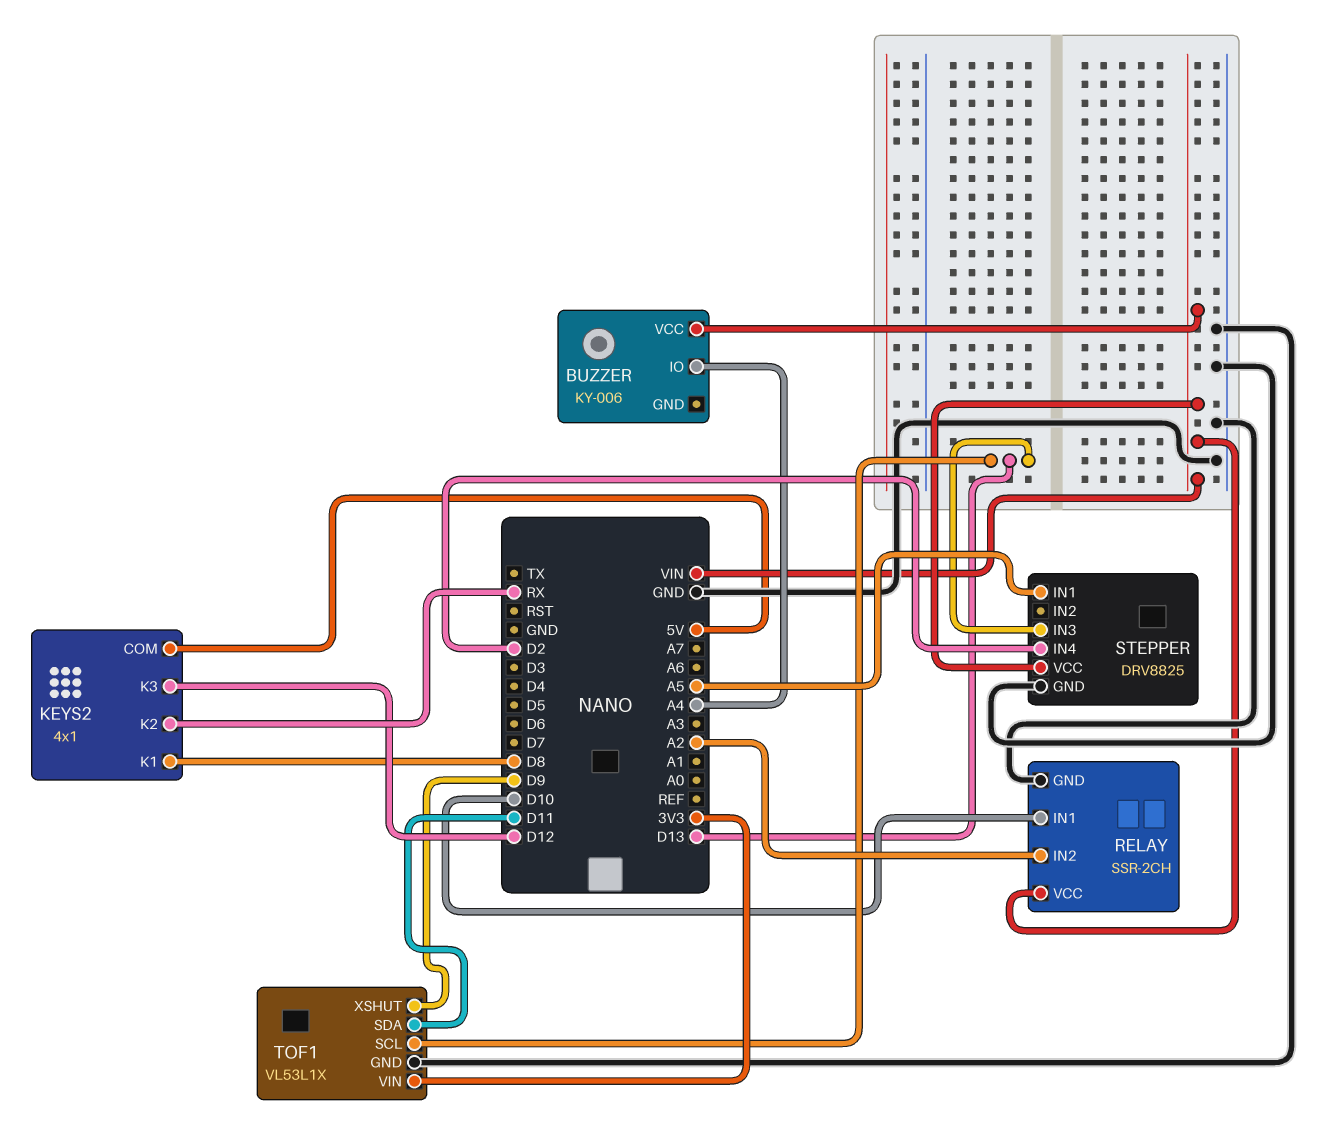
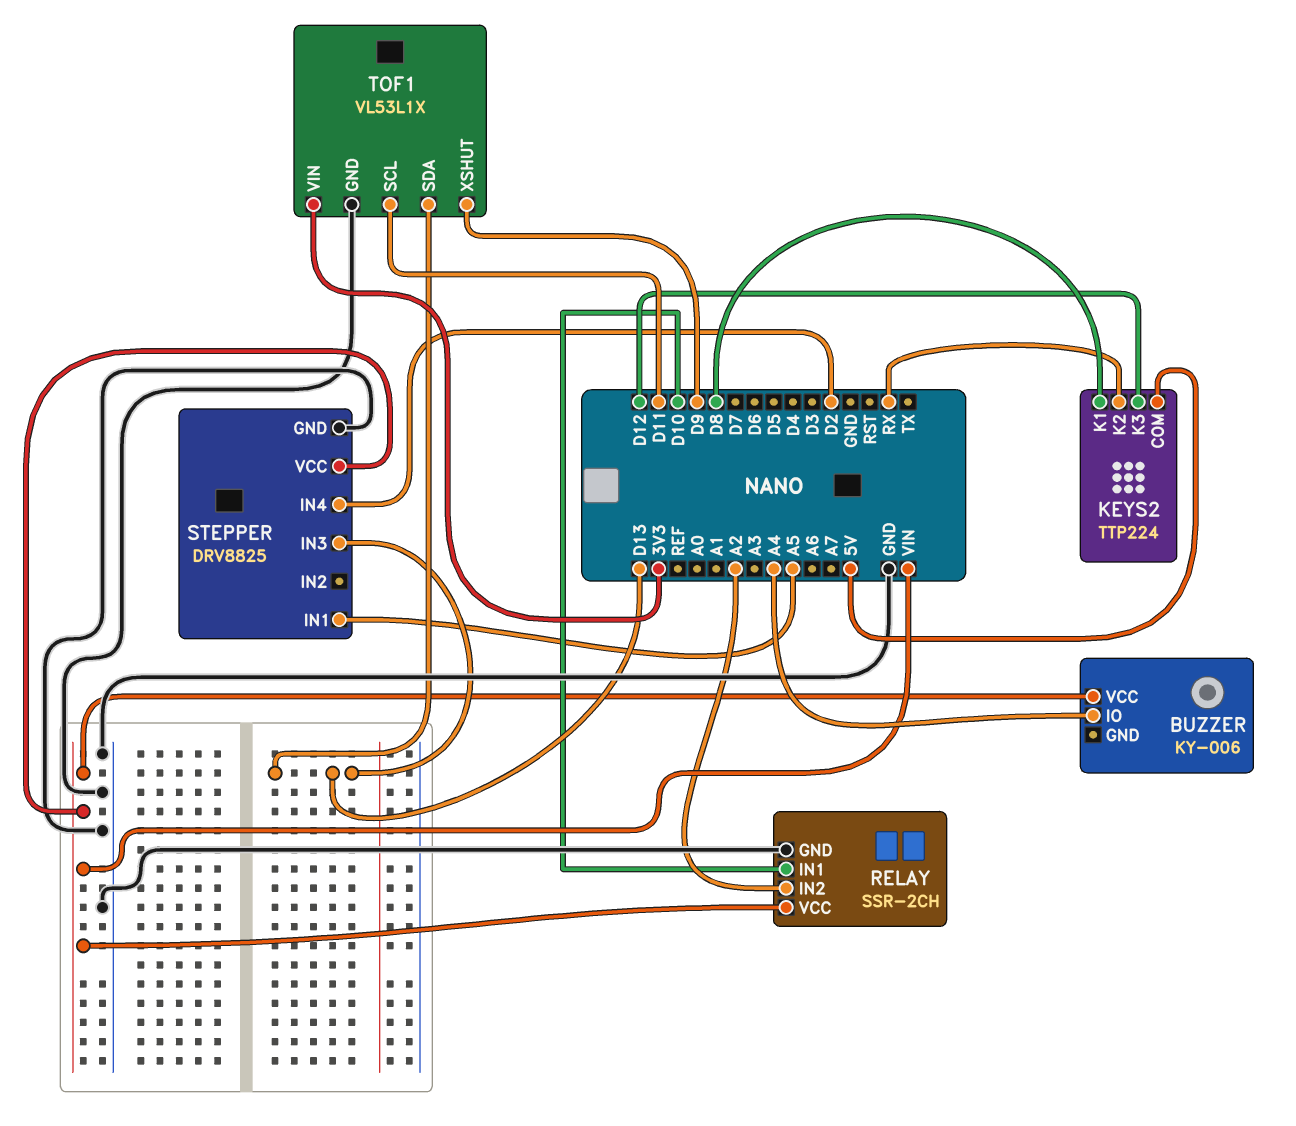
KEYS2: 4x1 -> TTP224
TOF1 pin SCL: D13 -> D11
TOF1 pin SDA: D11 -> D13

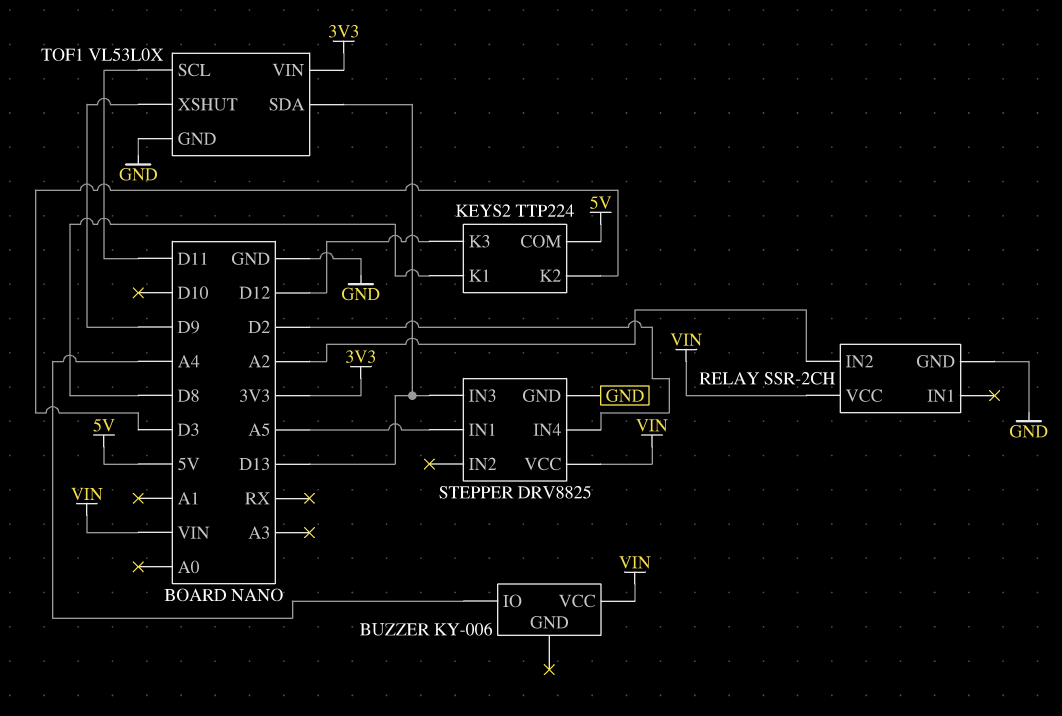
KEYS2 pin K2: RX -> D3
RELAY pin IN1: D10 -> none
TOF1: VL53L1X -> VL53L0X

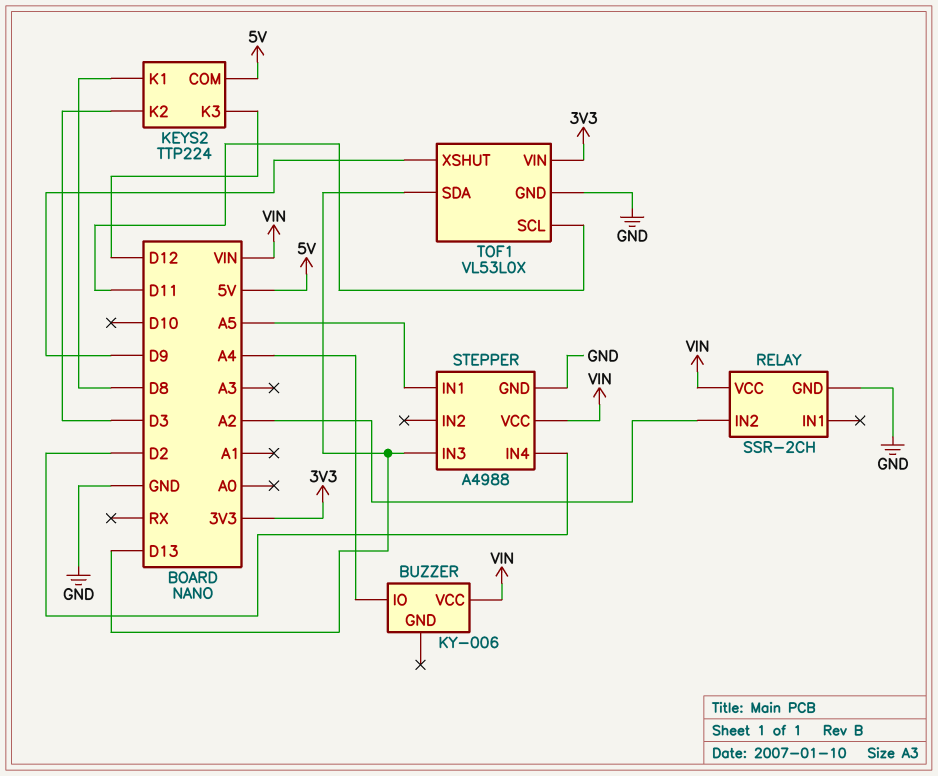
STEPPER: DRV8825 -> A4988

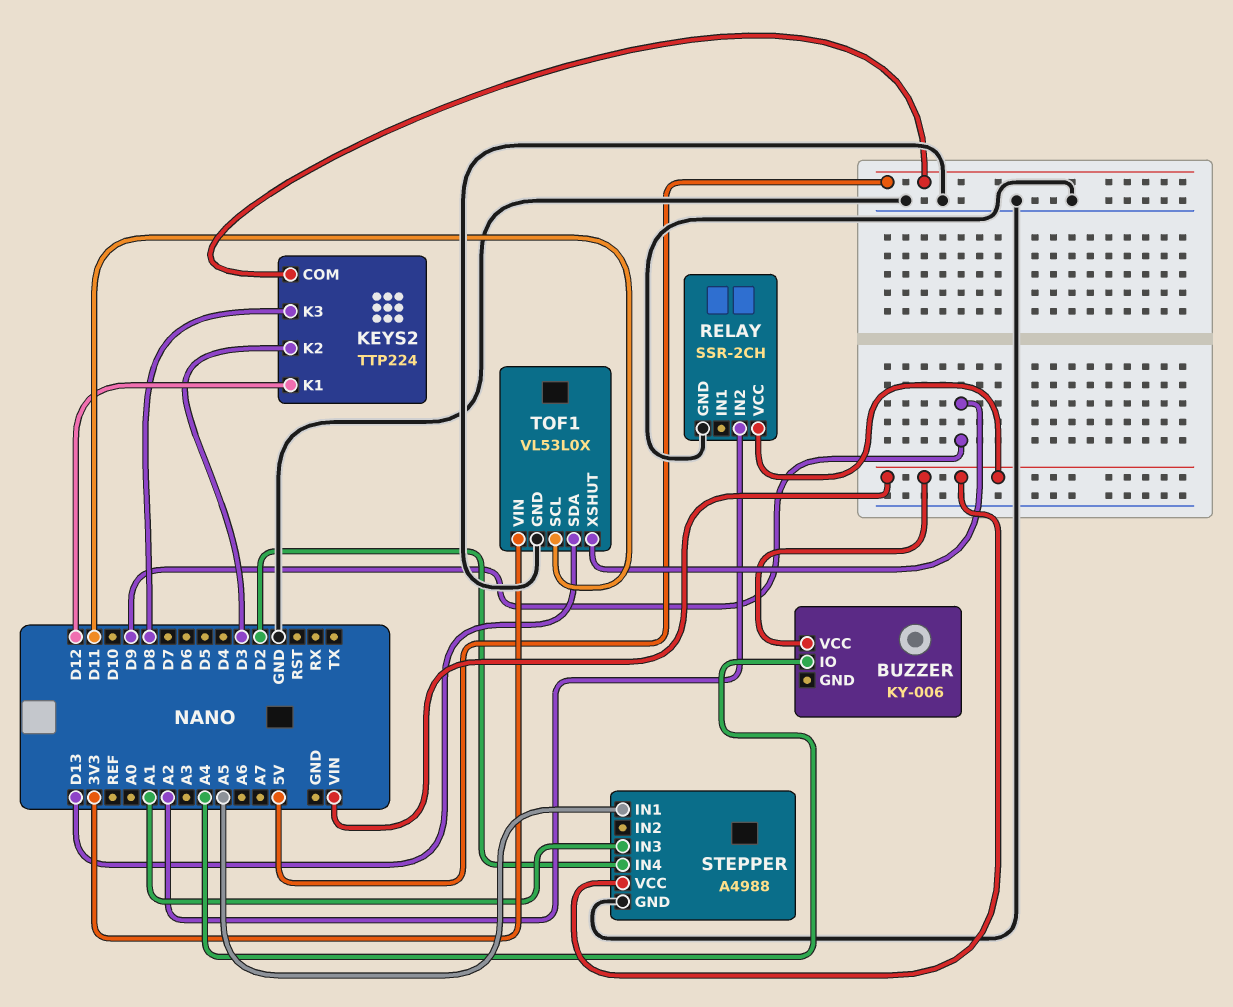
KEYS2 pin K1: D8 -> D12
KEYS2 pin K3: D12 -> D8
STEPPER pin IN3: D13 -> A1

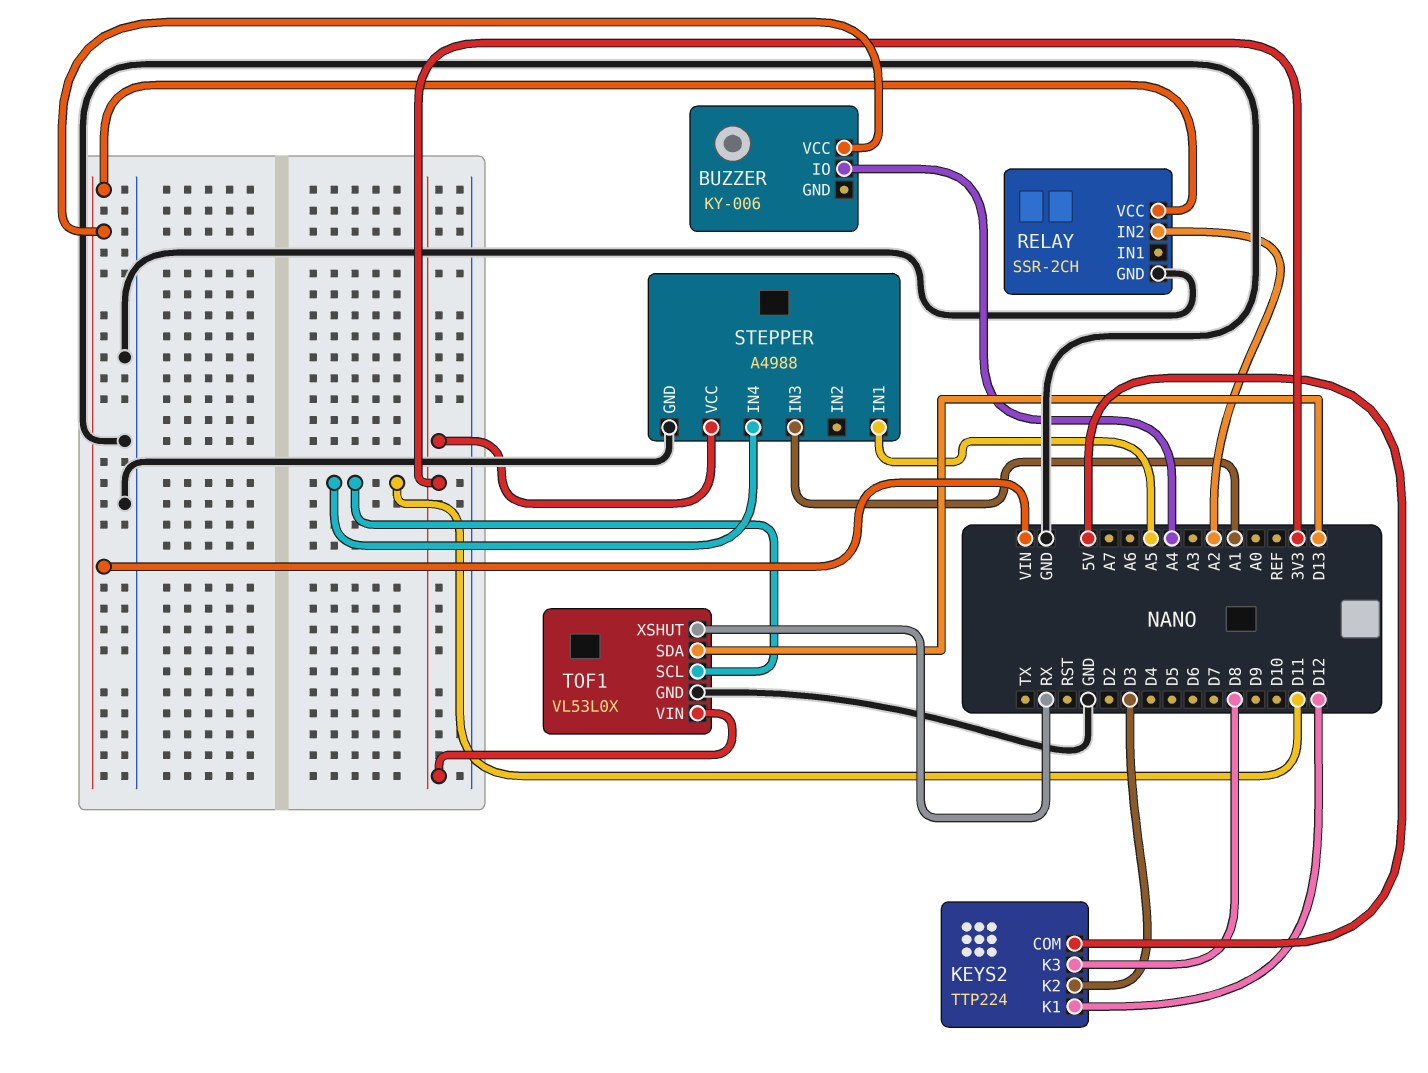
STEPPER pin IN4: D2 -> D11
STEPPER pin VCC: VIN -> 3V3
TOF1 pin XSHUT: D9 -> RX

